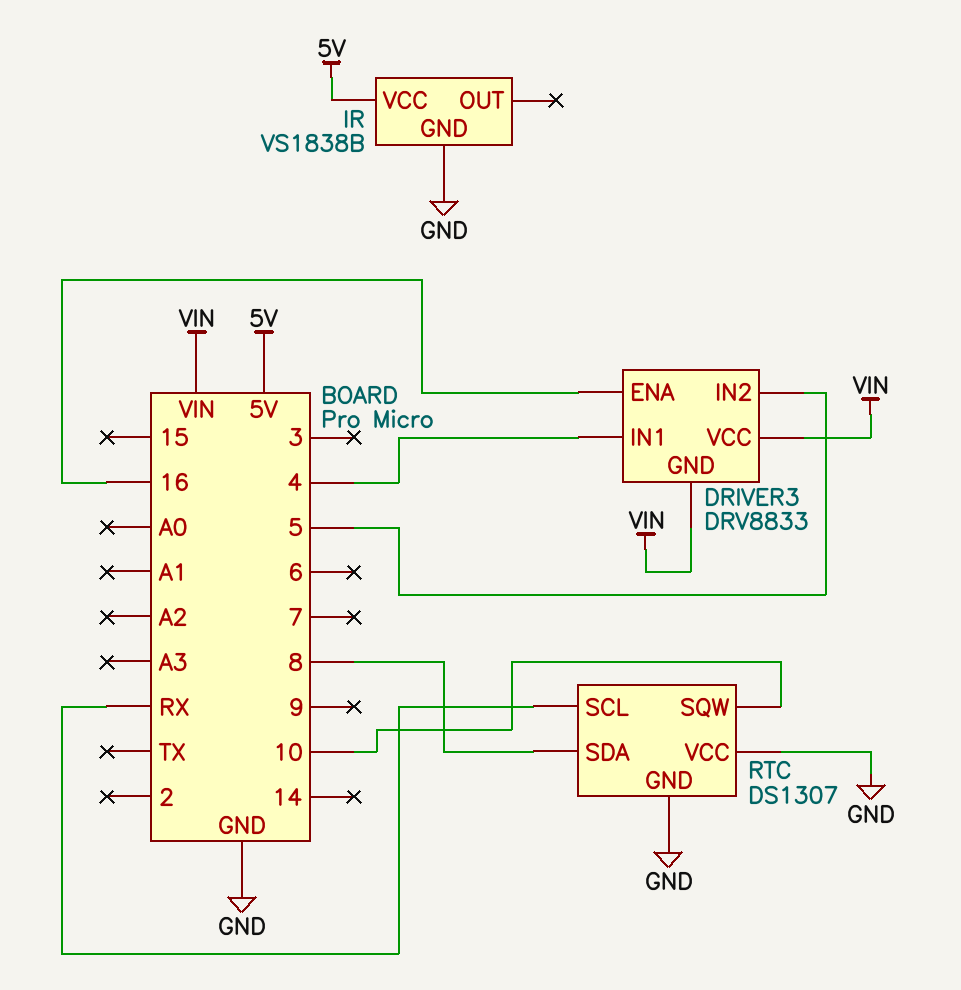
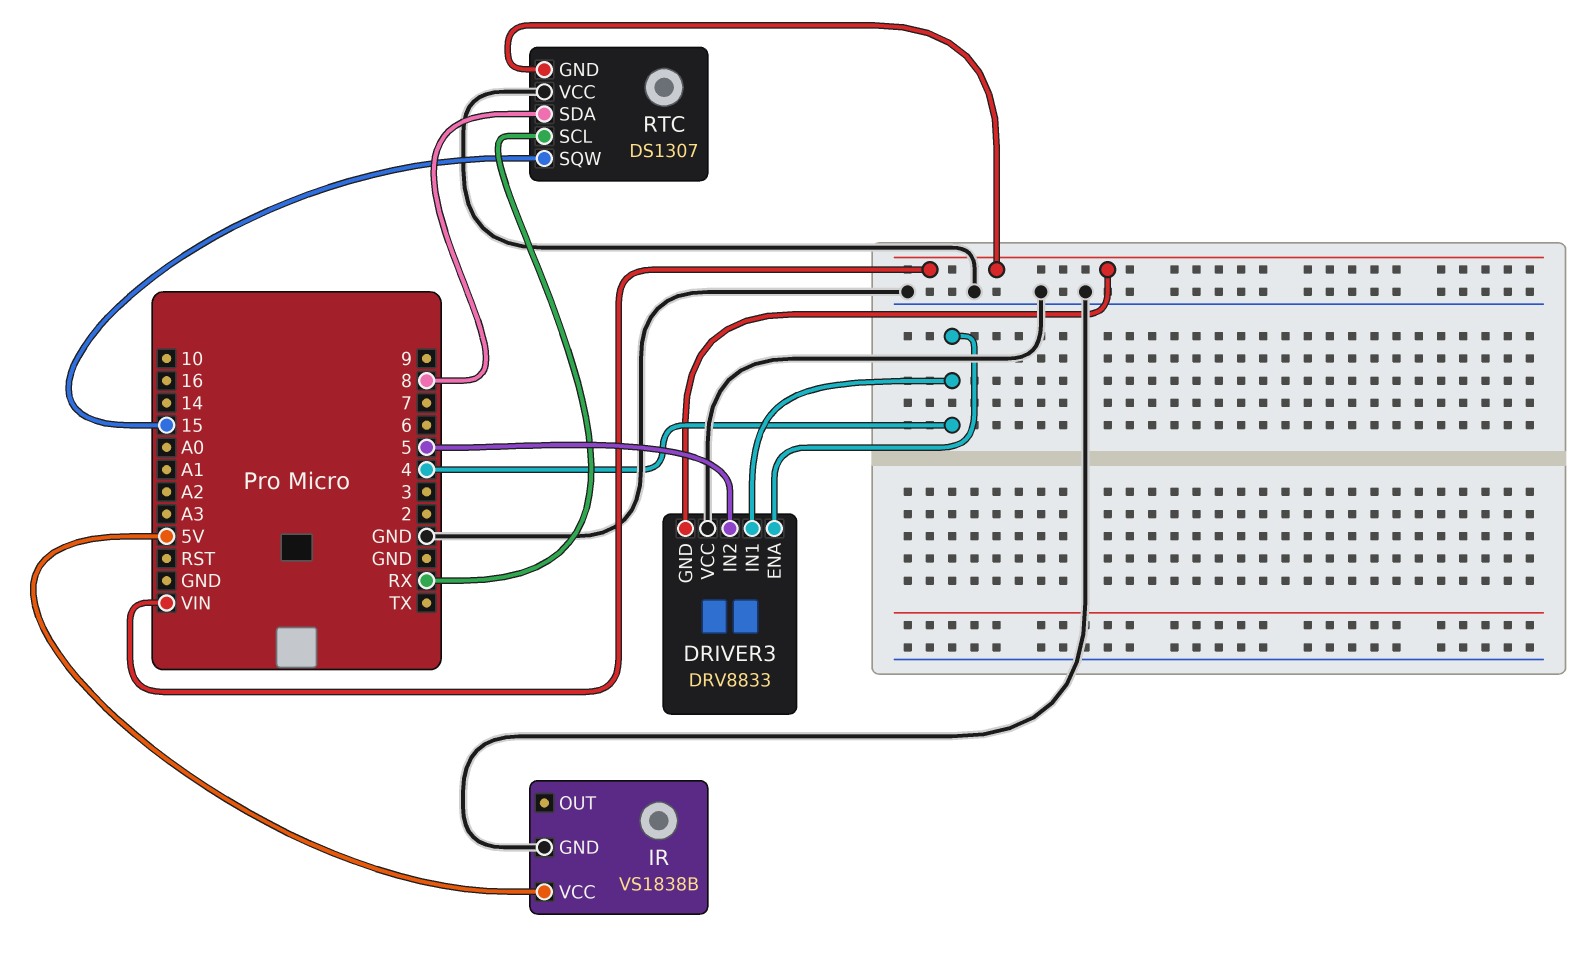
DRIVER3 pin ENA: 16 -> 4
DRIVER3 pin VCC: VIN -> GND
RTC pin GND: GND -> VIN
RTC pin SQW: 10 -> 15

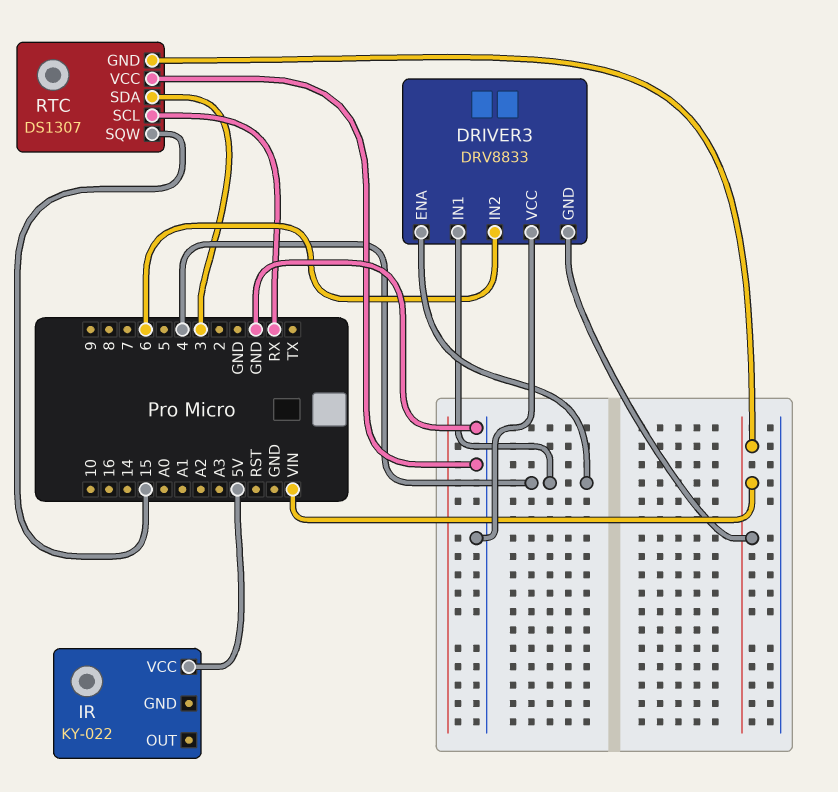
DRIVER3 pin IN2: 5 -> 6
IR: VS1838B -> KY-022
IR pin GND: GND -> none
RTC pin SDA: 8 -> 3

